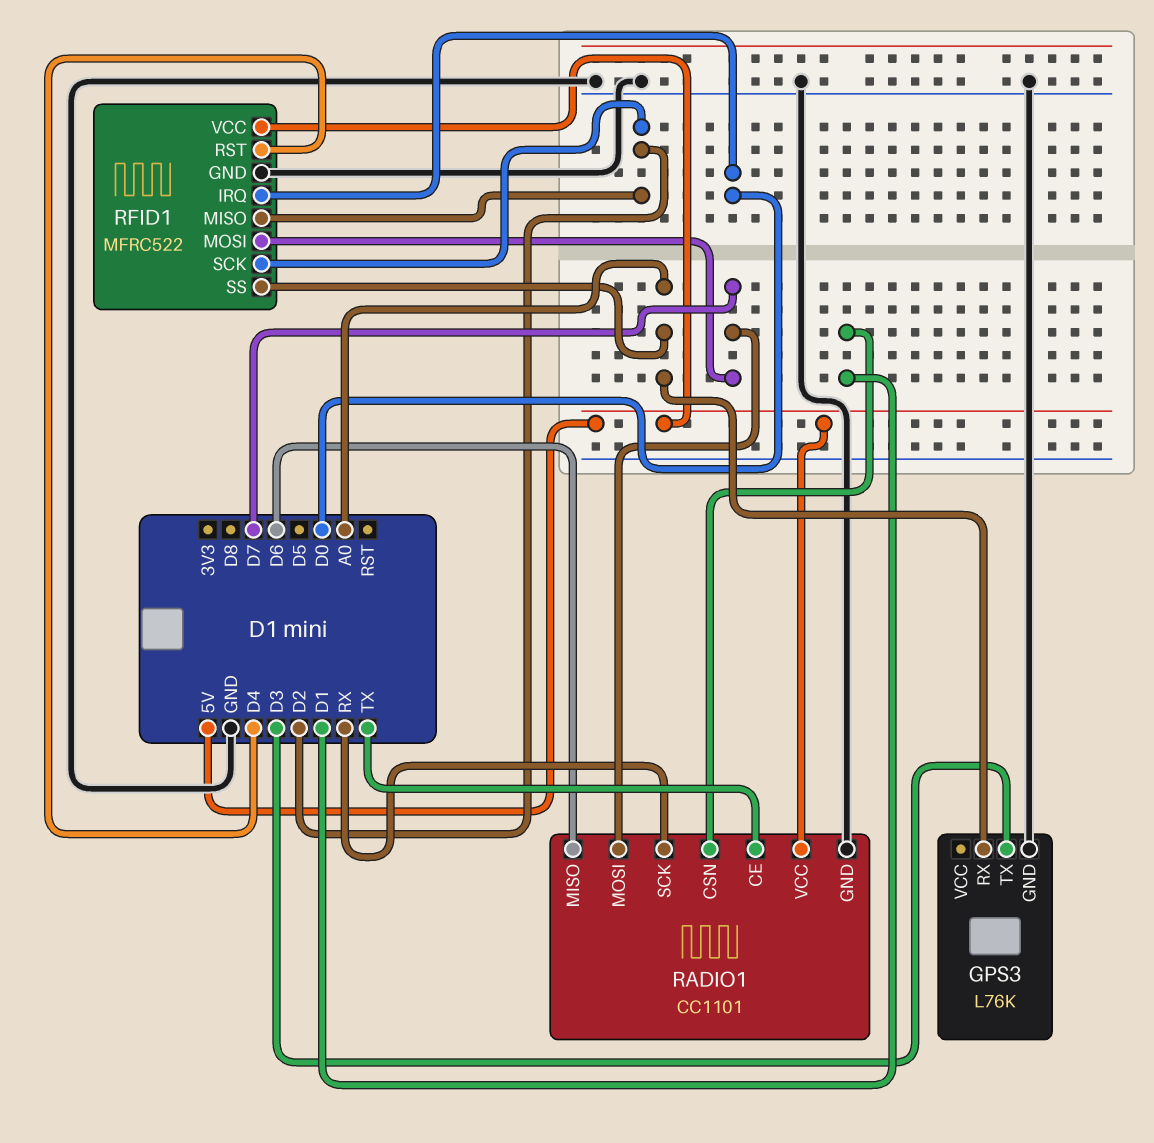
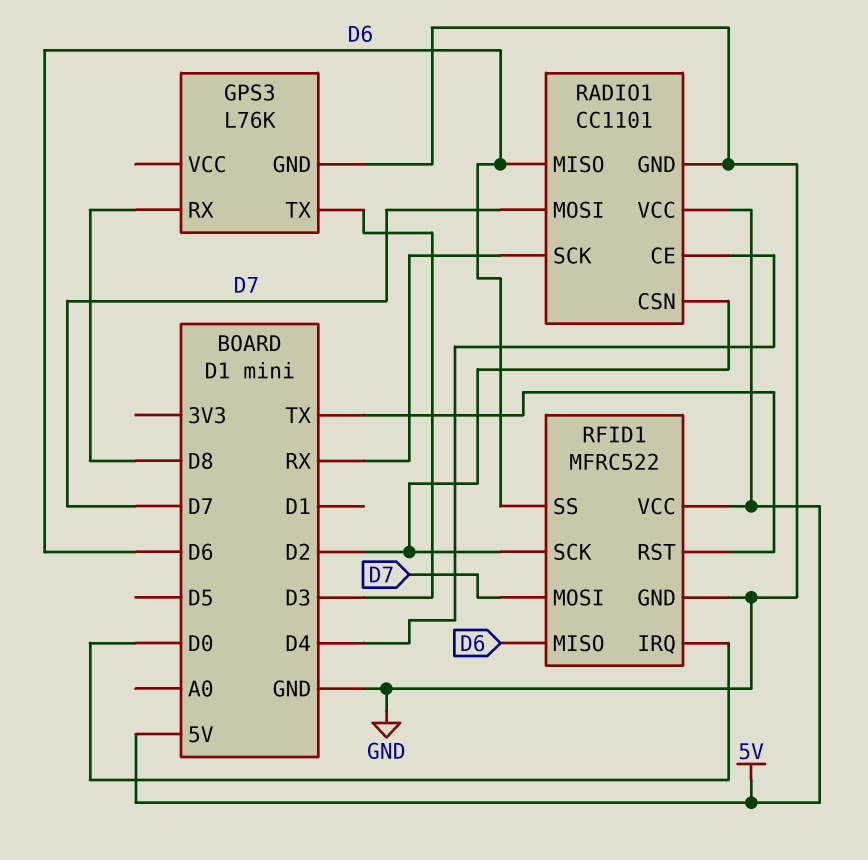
GPS3 pin RX: A0 -> D8
RADIO1 pin CE: TX -> D4
RADIO1 pin CSN: D1 -> D2
RFID1 pin MISO: D2 -> D6
RFID1 pin RST: D4 -> TX
RFID1 pin SS: A0 -> D6

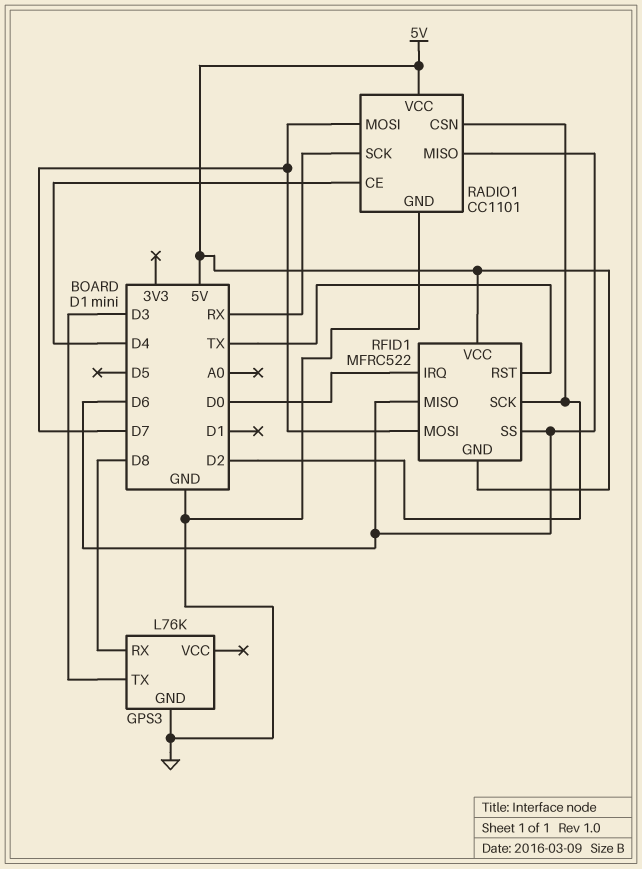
RFID1 pin GND: GND -> 5V

